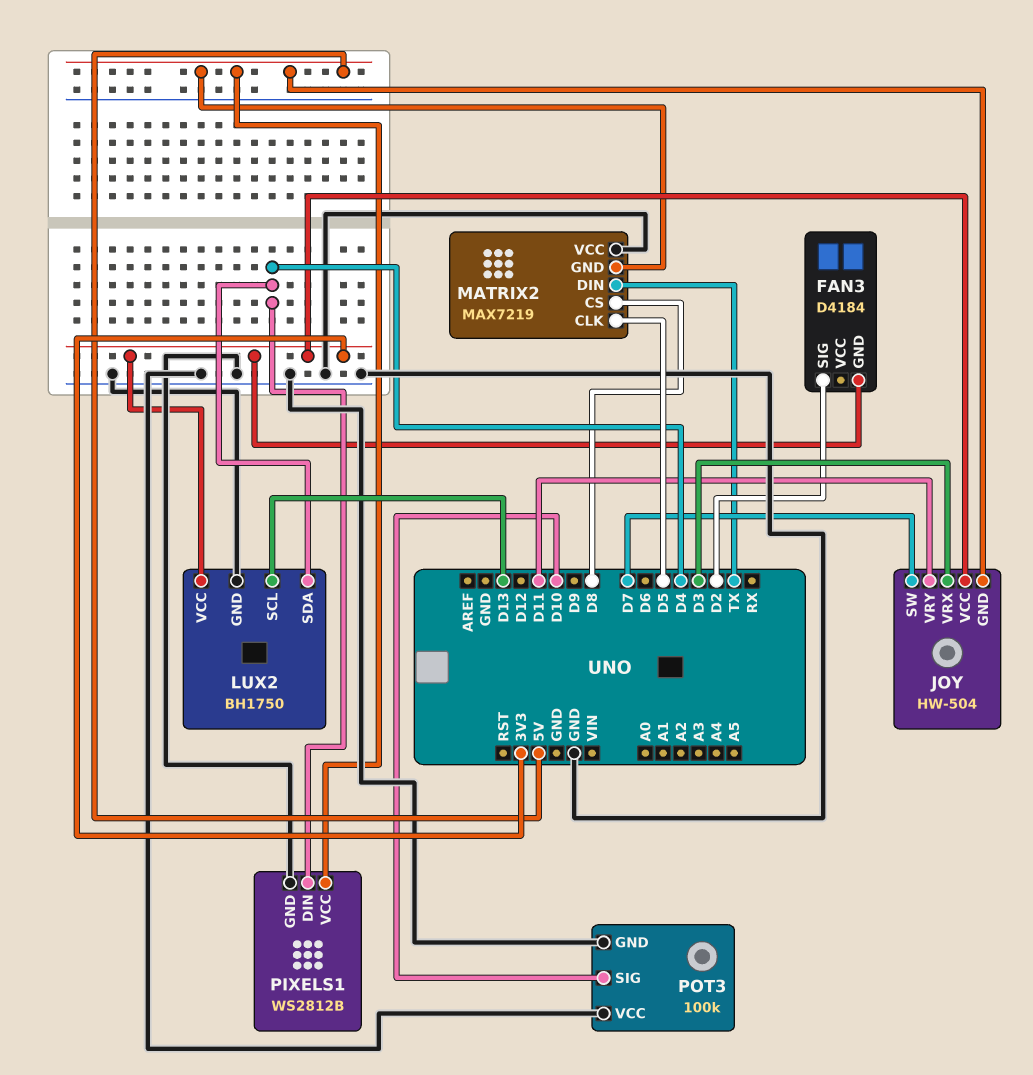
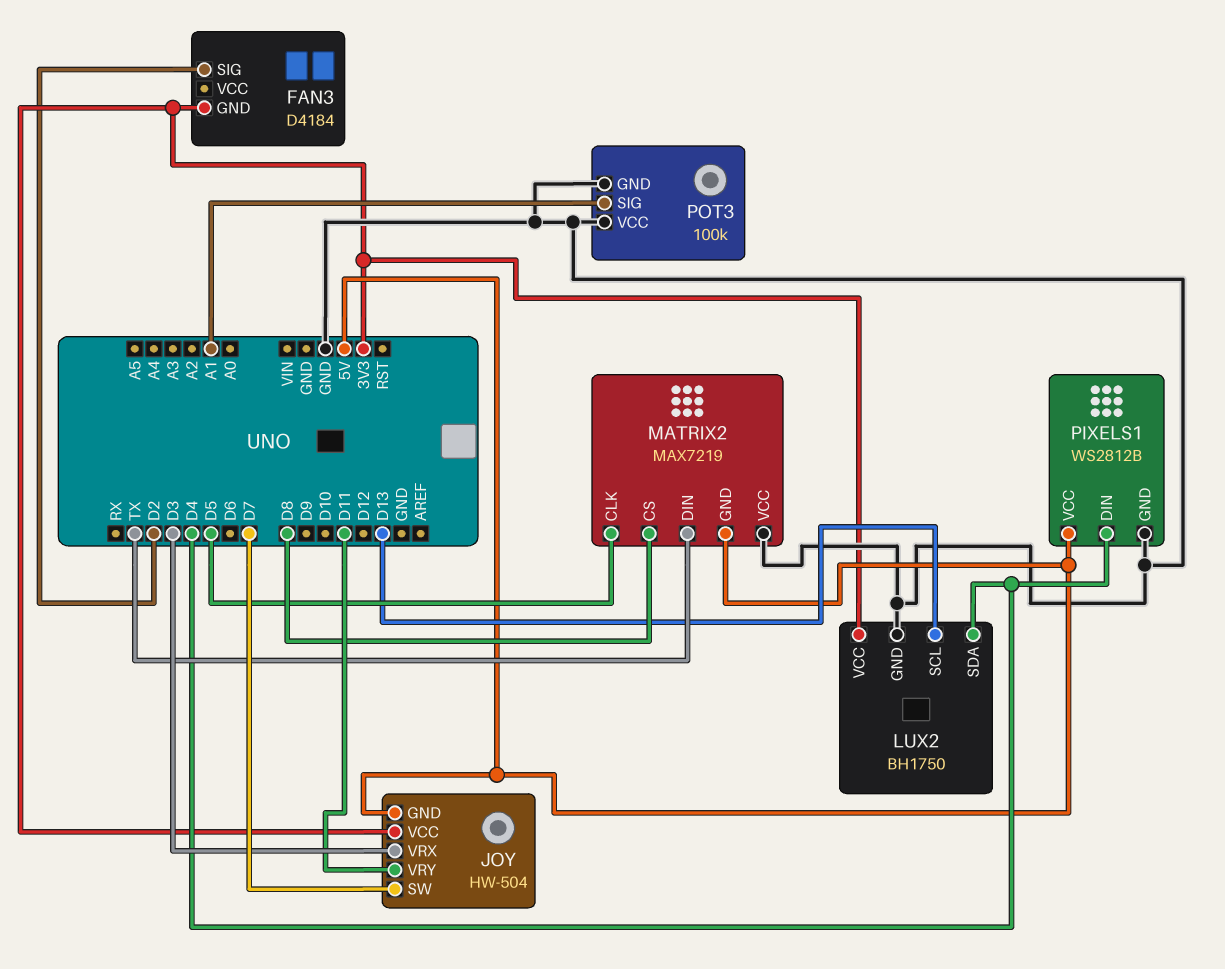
POT3 pin SIG: D10 -> A1

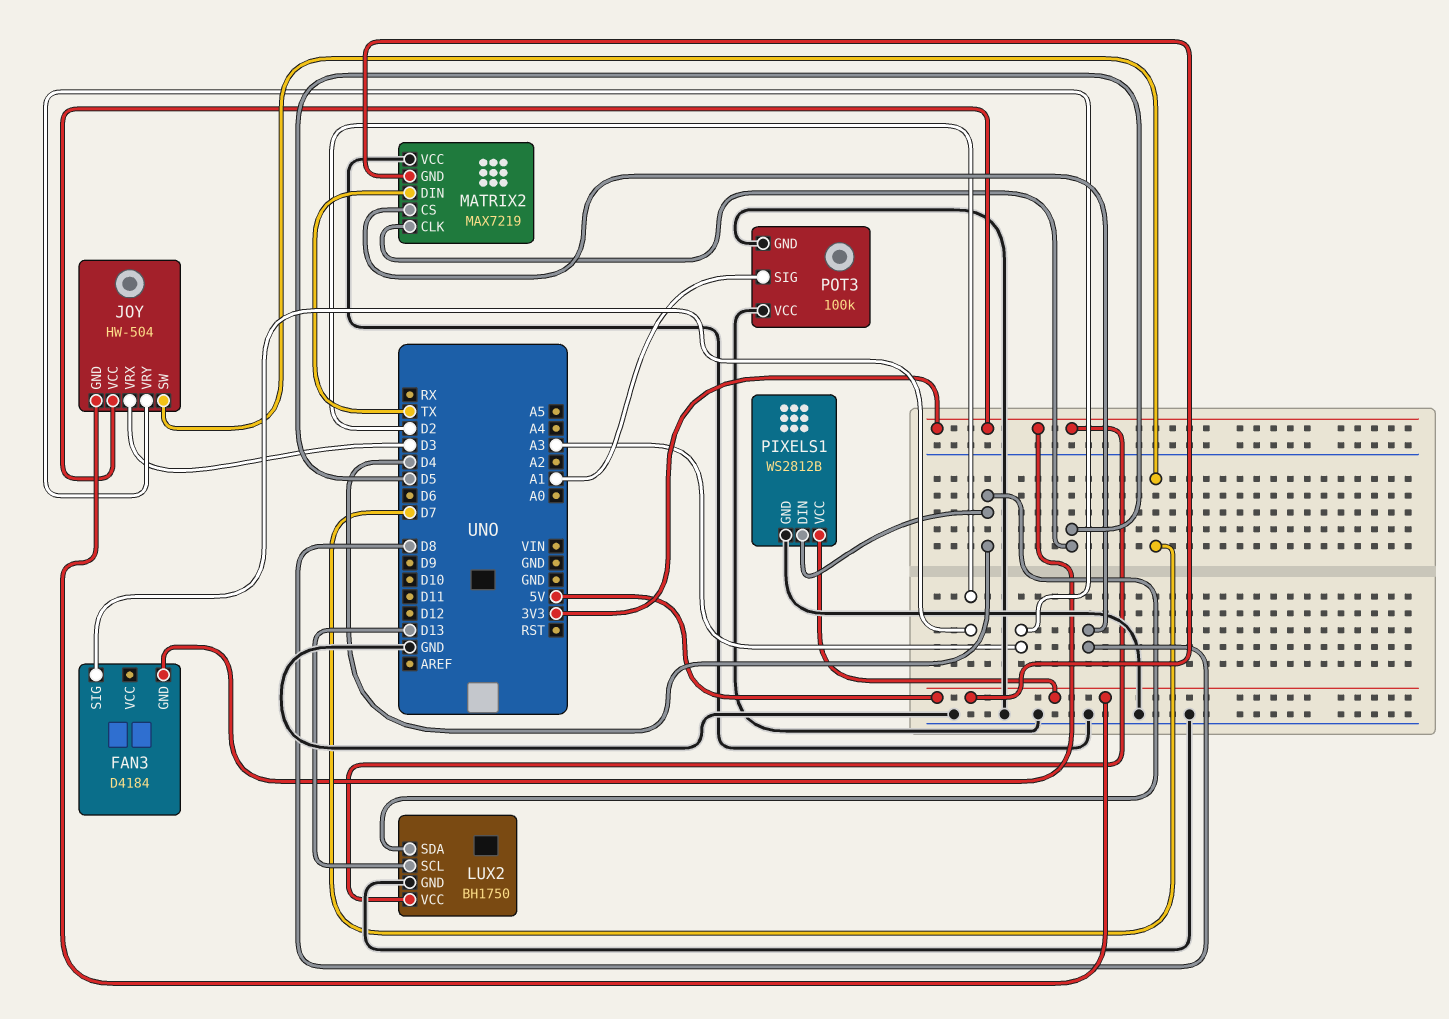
JOY pin VRY: D11 -> A3

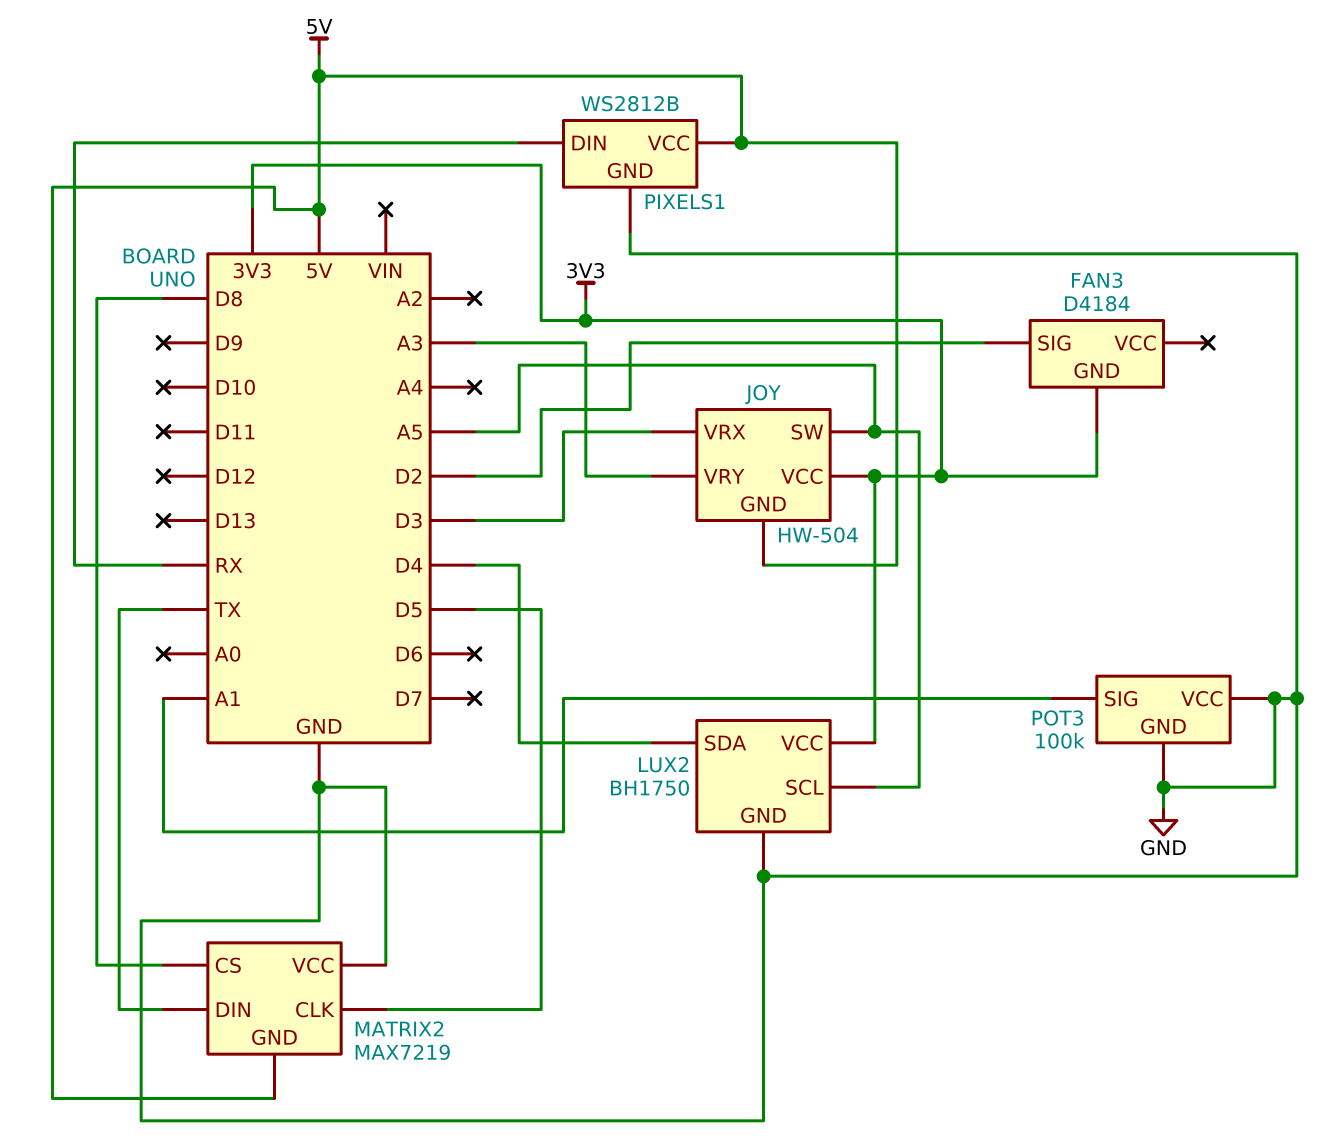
JOY pin SW: D7 -> A5
LUX2 pin SCL: D13 -> A5
PIXELS1 pin DIN: D4 -> RX

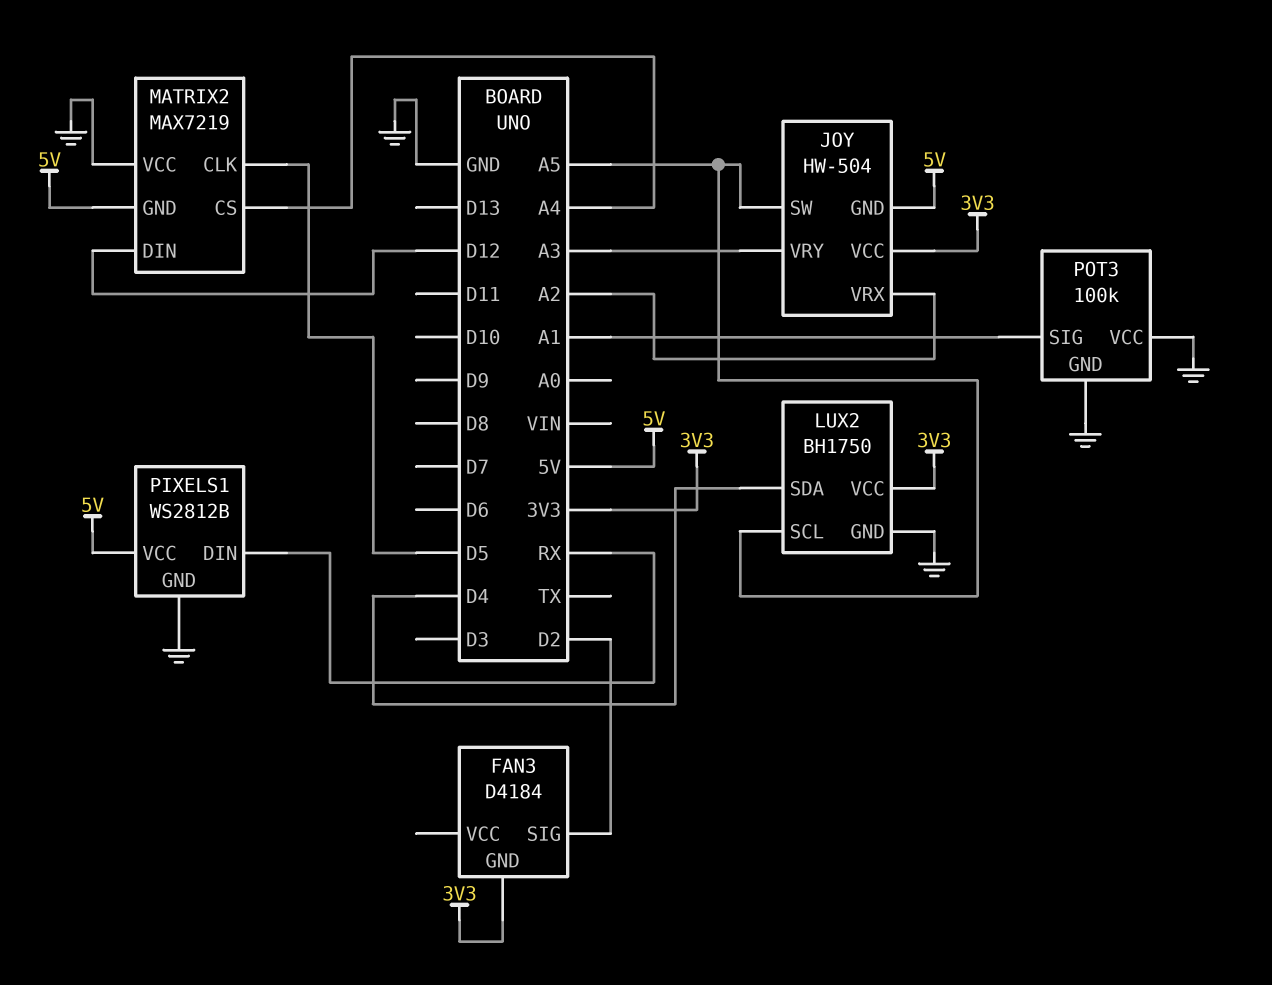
JOY pin VRX: D3 -> A2
MATRIX2 pin CS: D8 -> A4
MATRIX2 pin DIN: TX -> D12

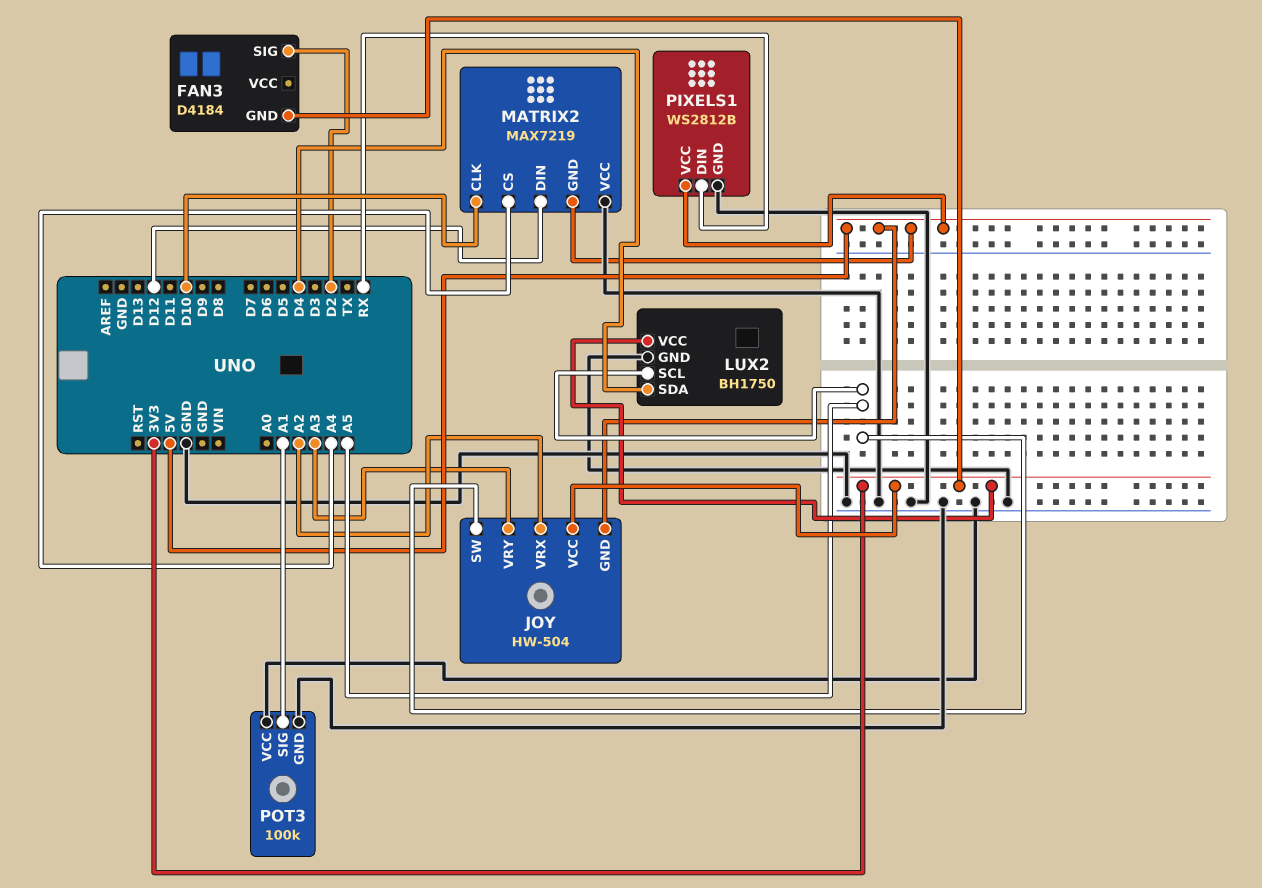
MATRIX2 pin CLK: D5 -> D10

